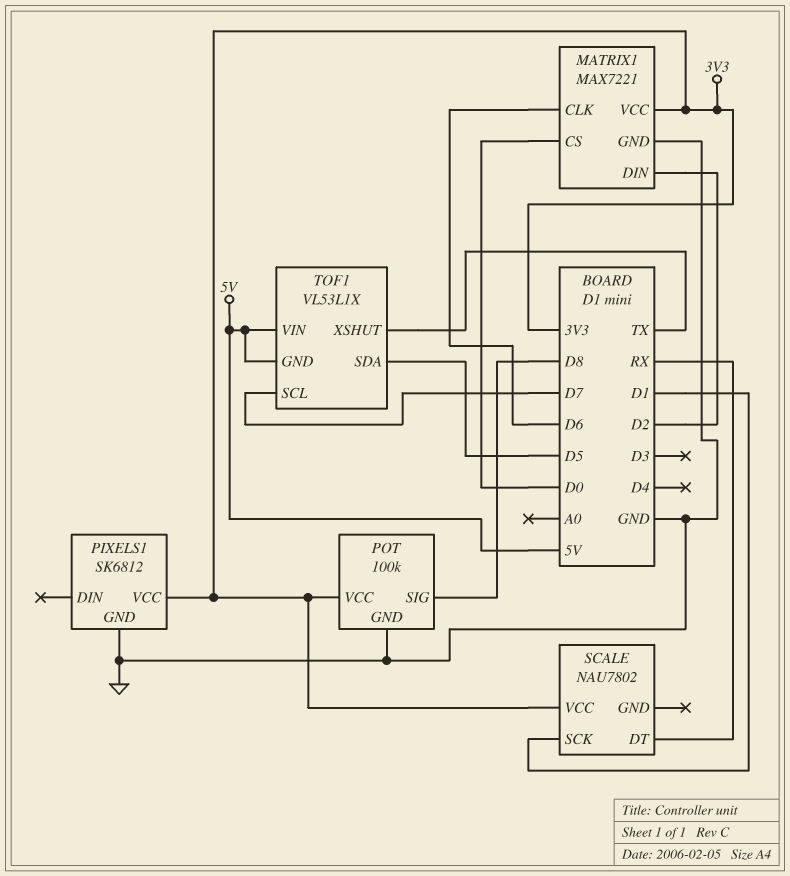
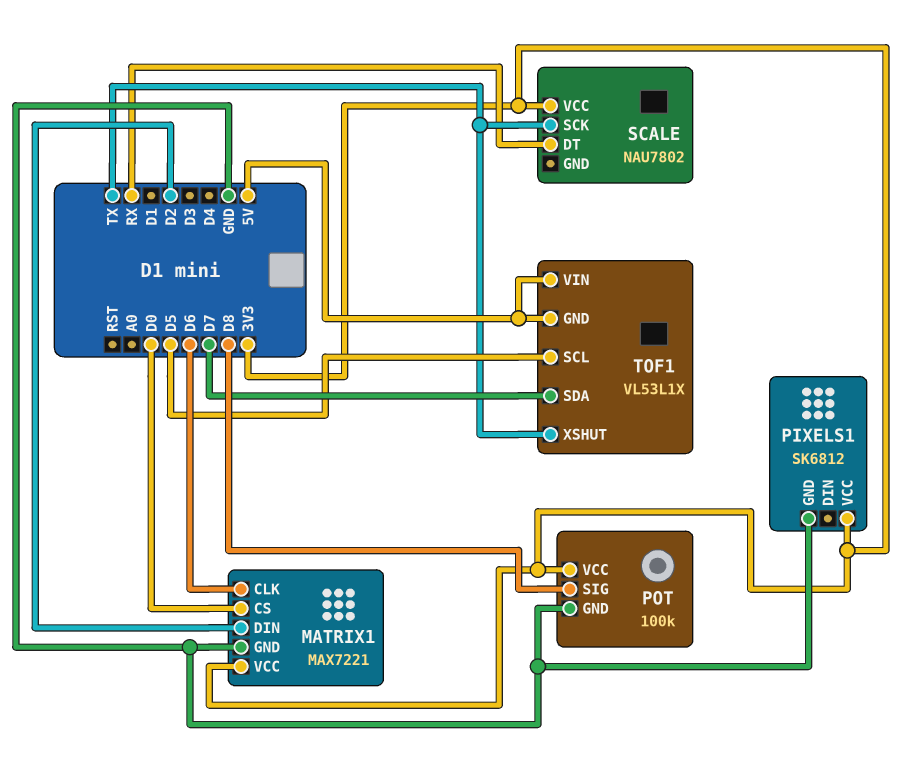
SCALE pin SCK: D1 -> TX
TOF1 pin SCL: D7 -> D5
TOF1 pin SDA: D5 -> D7

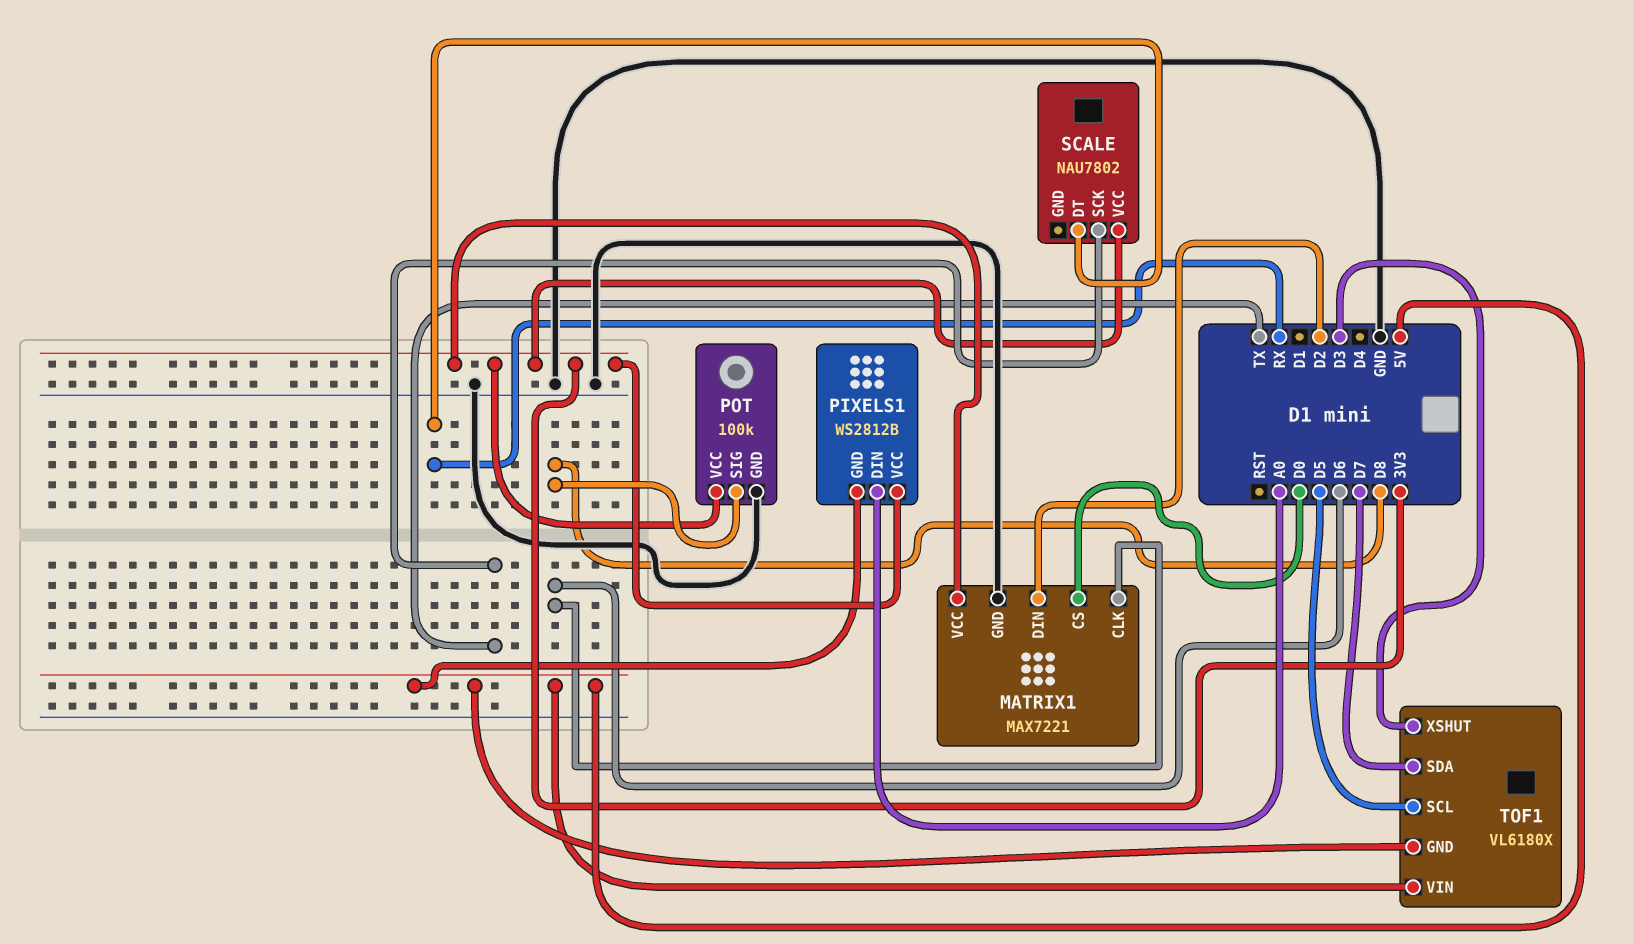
PIXELS1: SK6812 -> WS2812B
PIXELS1 pin DIN: none -> A0
PIXELS1 pin GND: GND -> 5V
TOF1: VL53L1X -> VL6180X
TOF1 pin XSHUT: TX -> D3

